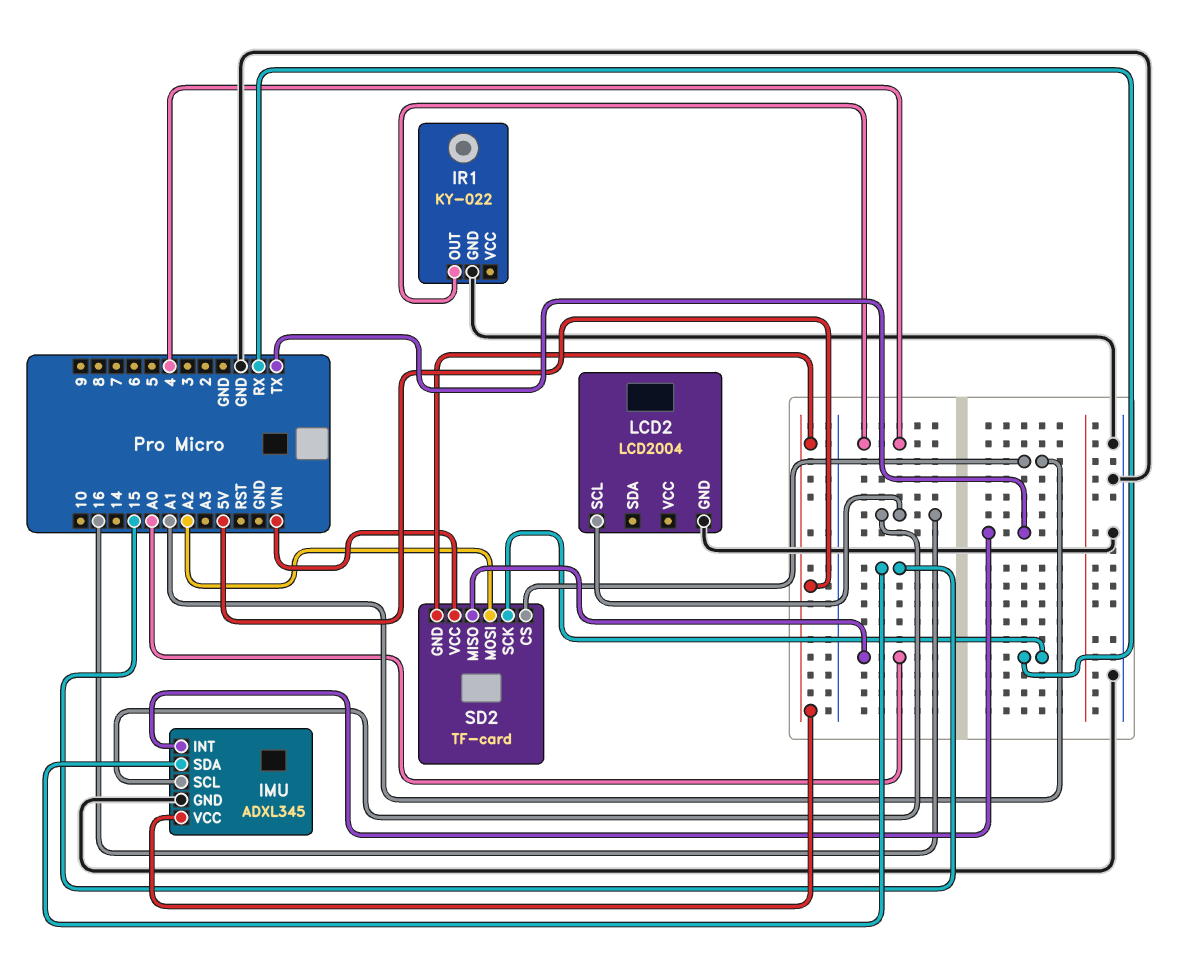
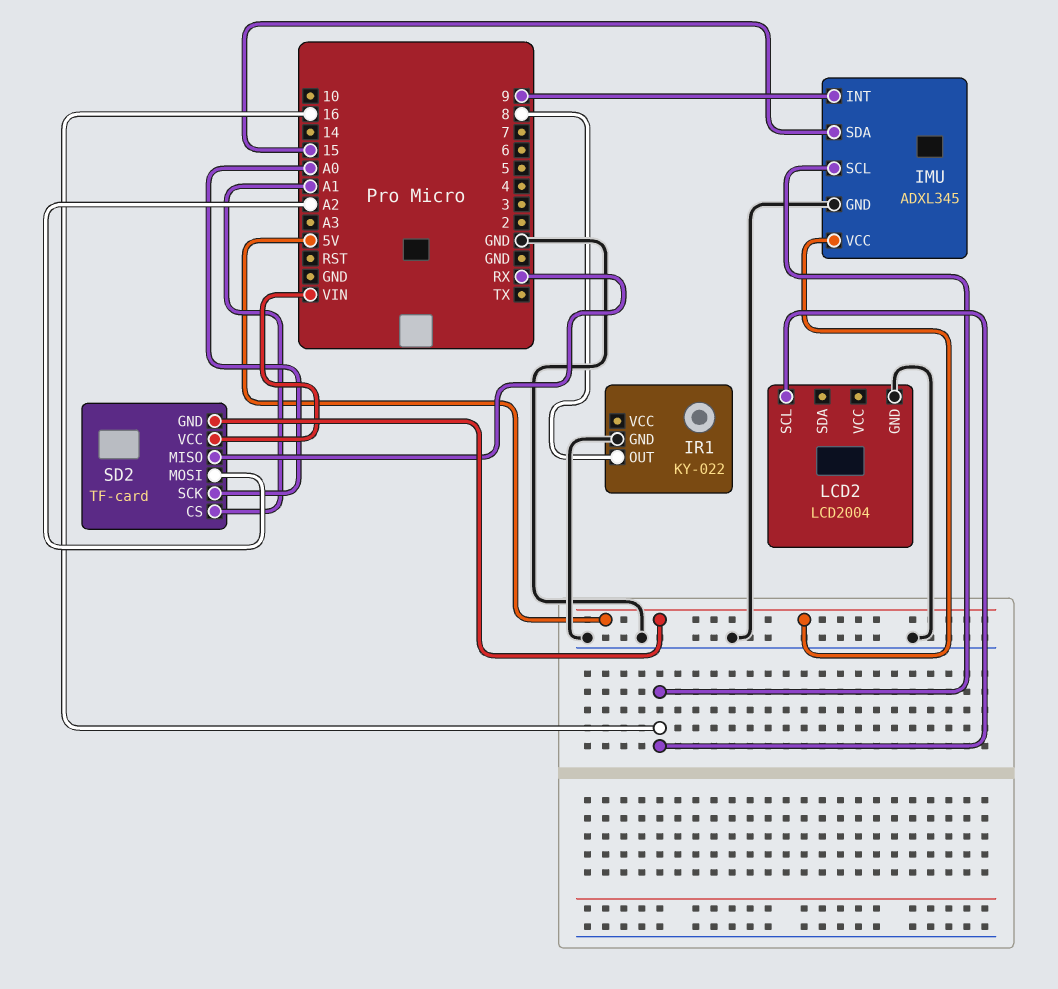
IMU pin INT: TX -> 9
IR1 pin OUT: 4 -> 8
SD2 pin MISO: A0 -> RX
SD2 pin SCK: RX -> A0

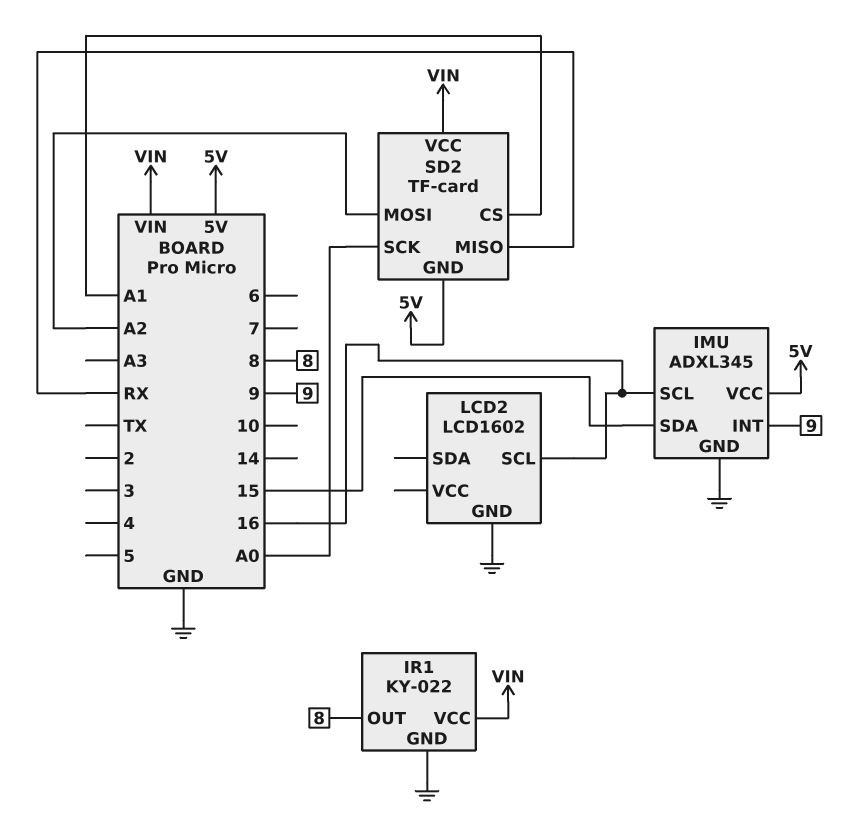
IR1 pin VCC: none -> VIN
LCD2: LCD2004 -> LCD1602

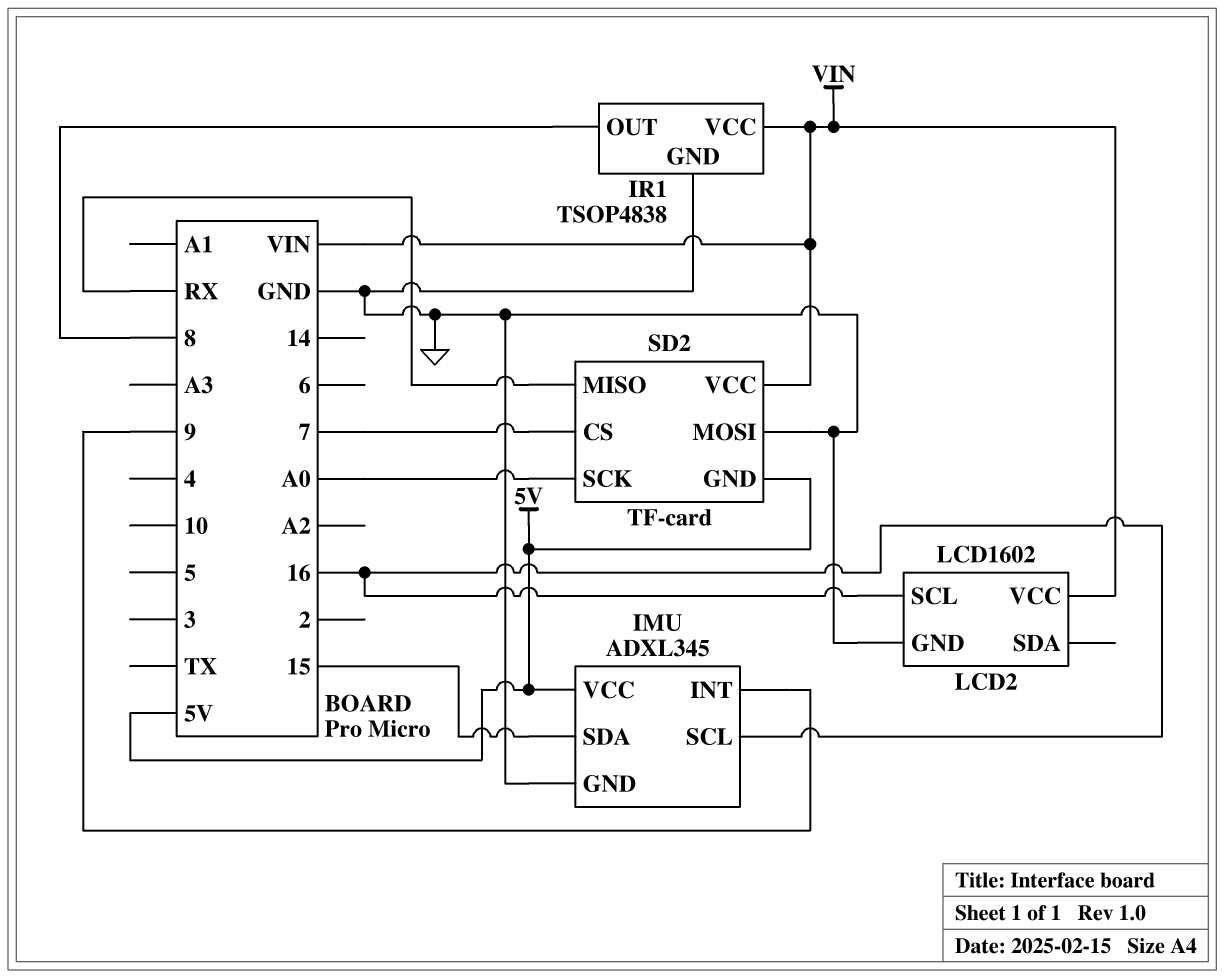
IR1: KY-022 -> TSOP4838
LCD2 pin VCC: none -> VIN
SD2 pin CS: A1 -> 7
SD2 pin MOSI: A2 -> GND

